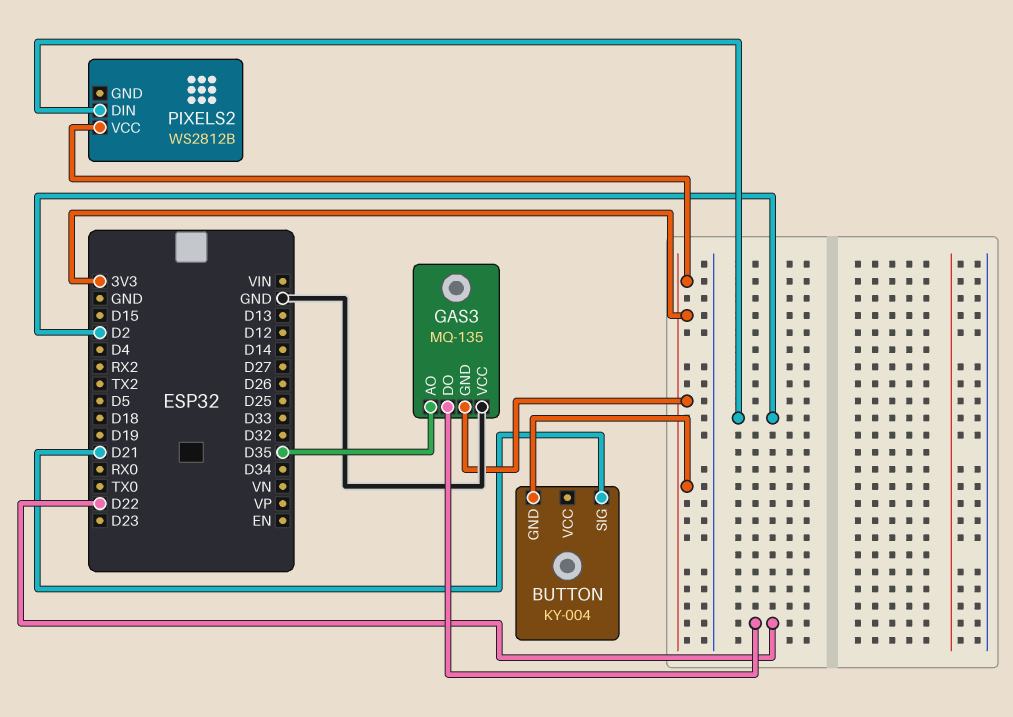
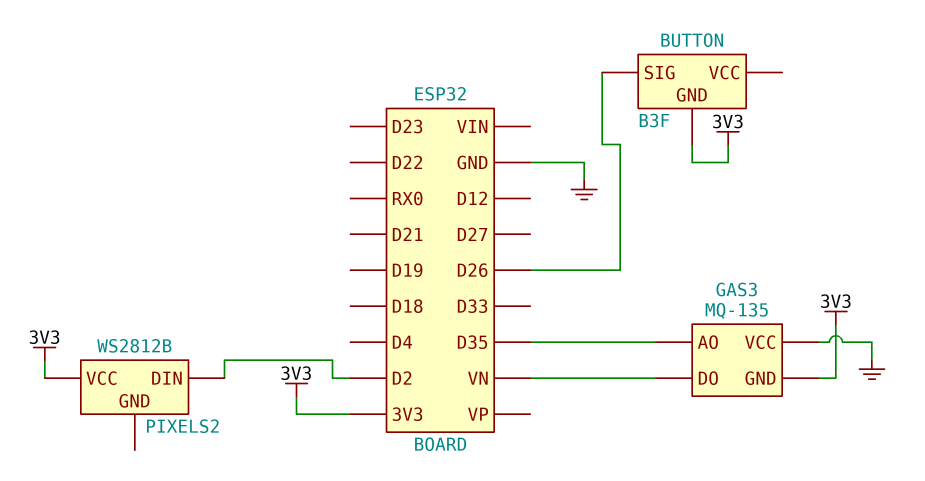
BUTTON: KY-004 -> B3F
BUTTON pin SIG: D21 -> D26
GAS3 pin DO: D22 -> VN

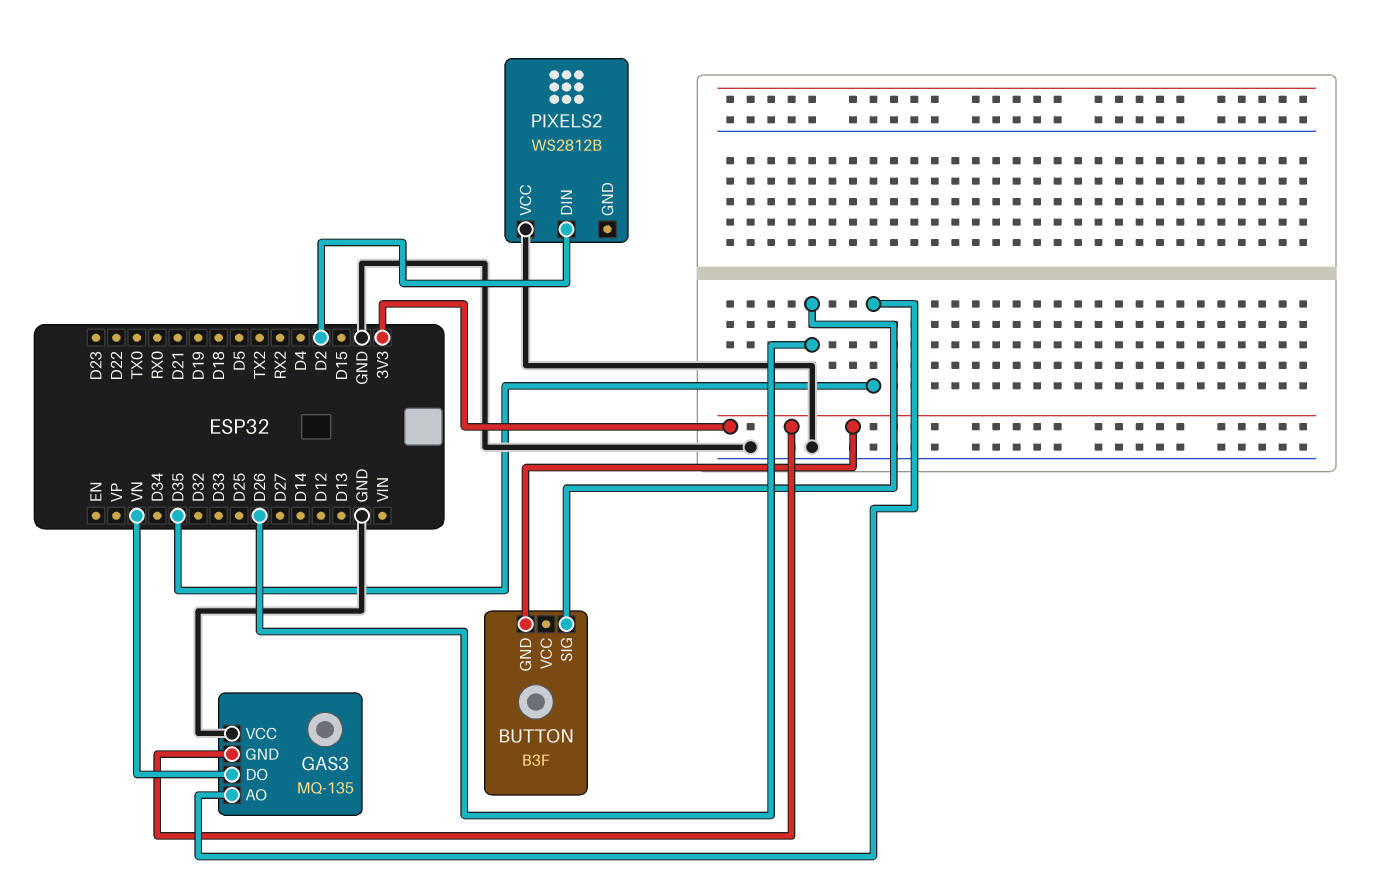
PIXELS2 pin VCC: 3V3 -> GND

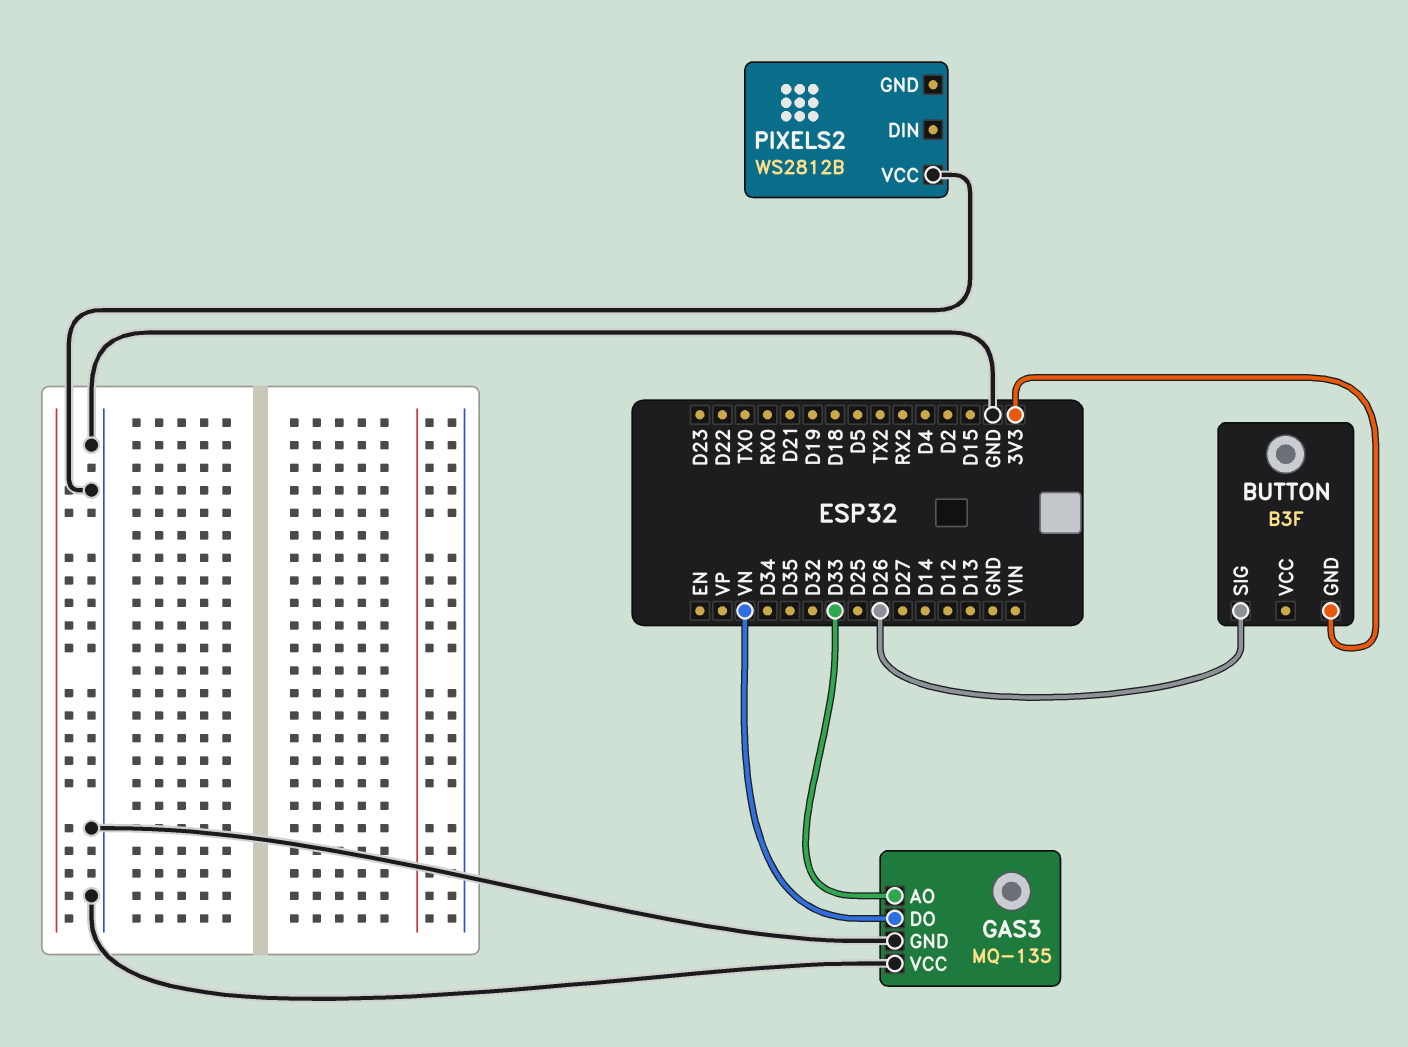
GAS3 pin AO: D35 -> D33
GAS3 pin GND: 3V3 -> GND
PIXELS2 pin DIN: D2 -> none

